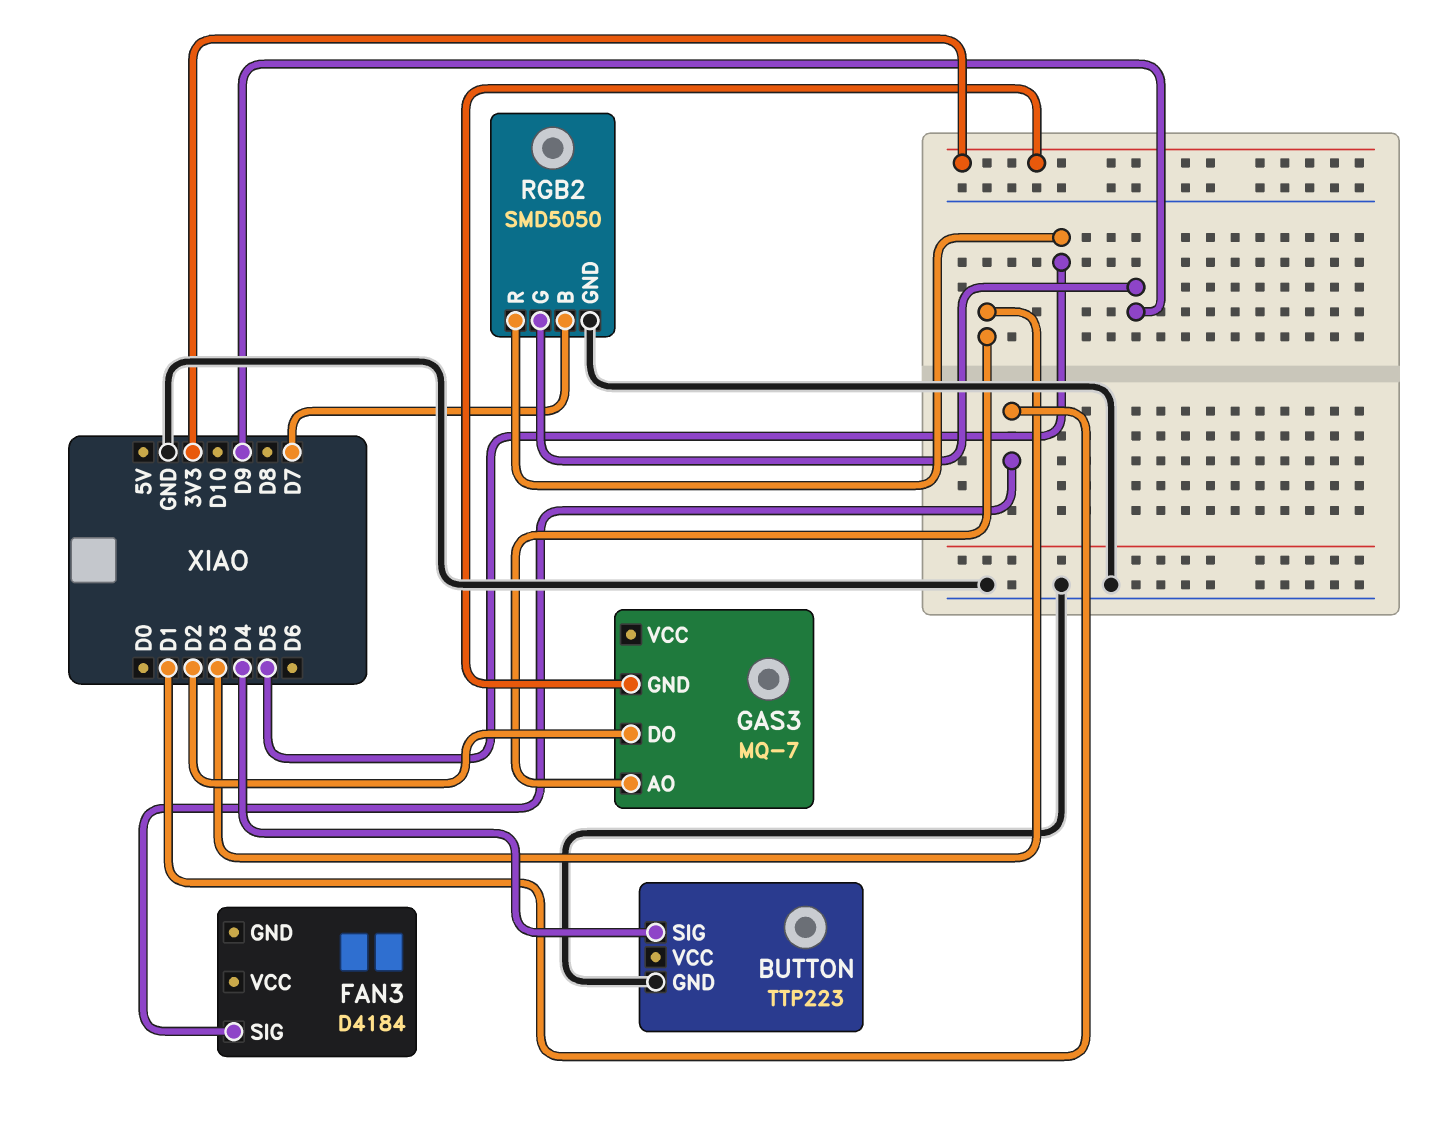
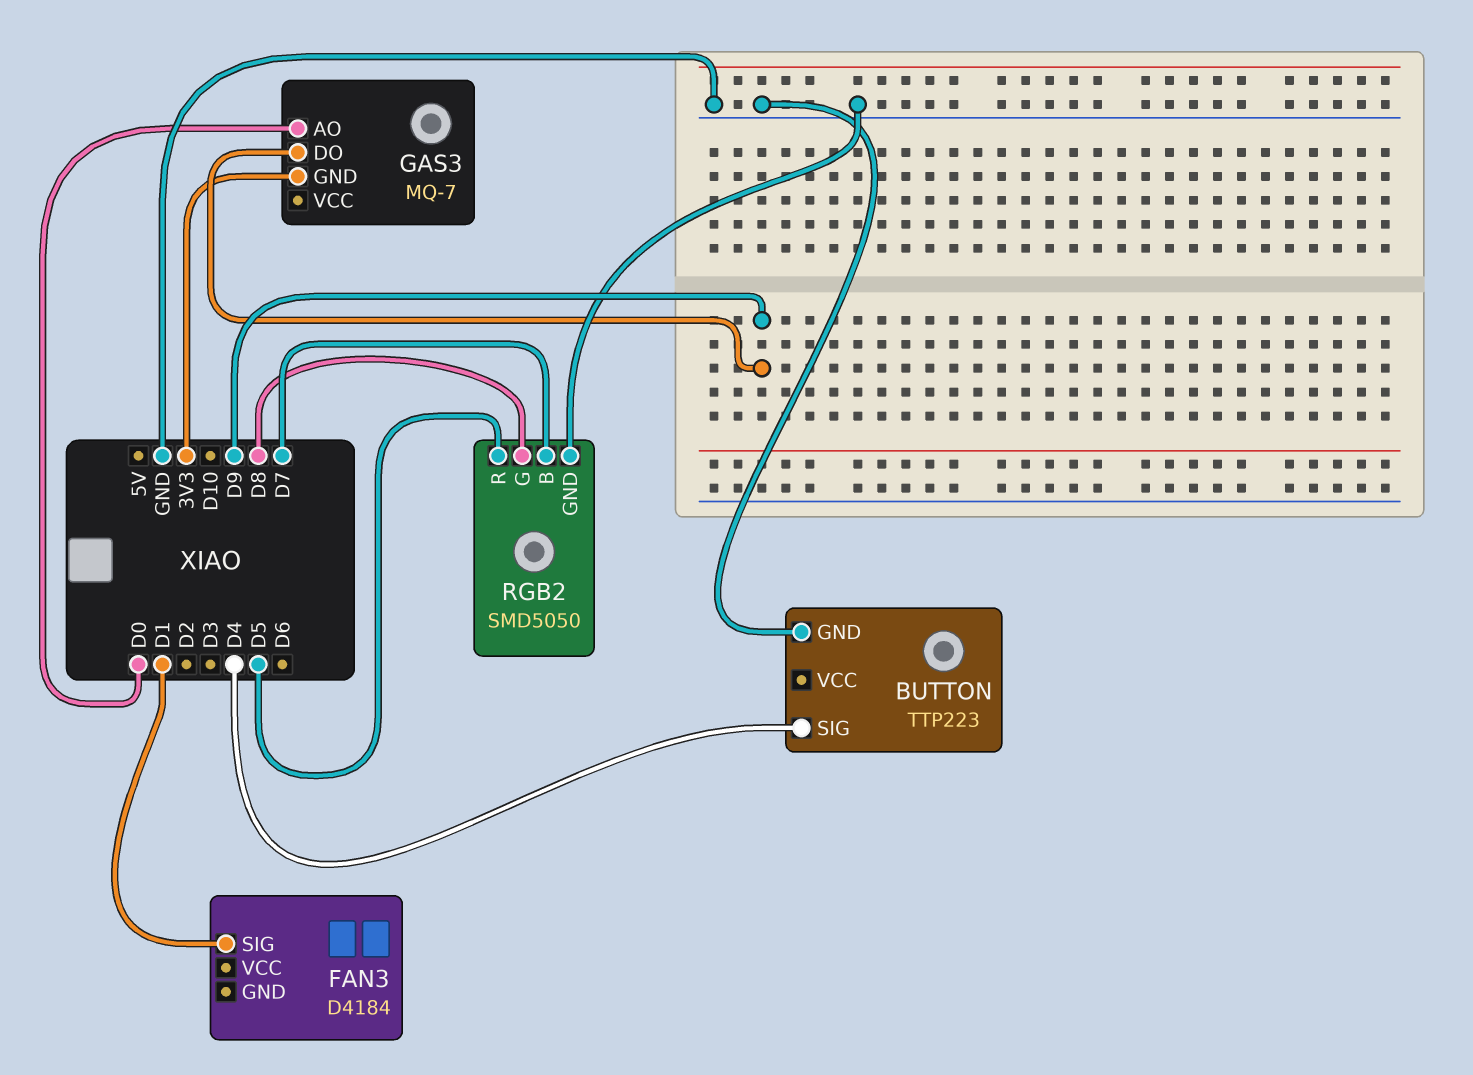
GAS3 pin AO: D3 -> D0
GAS3 pin DO: D2 -> D9
RGB2 pin G: D9 -> D8

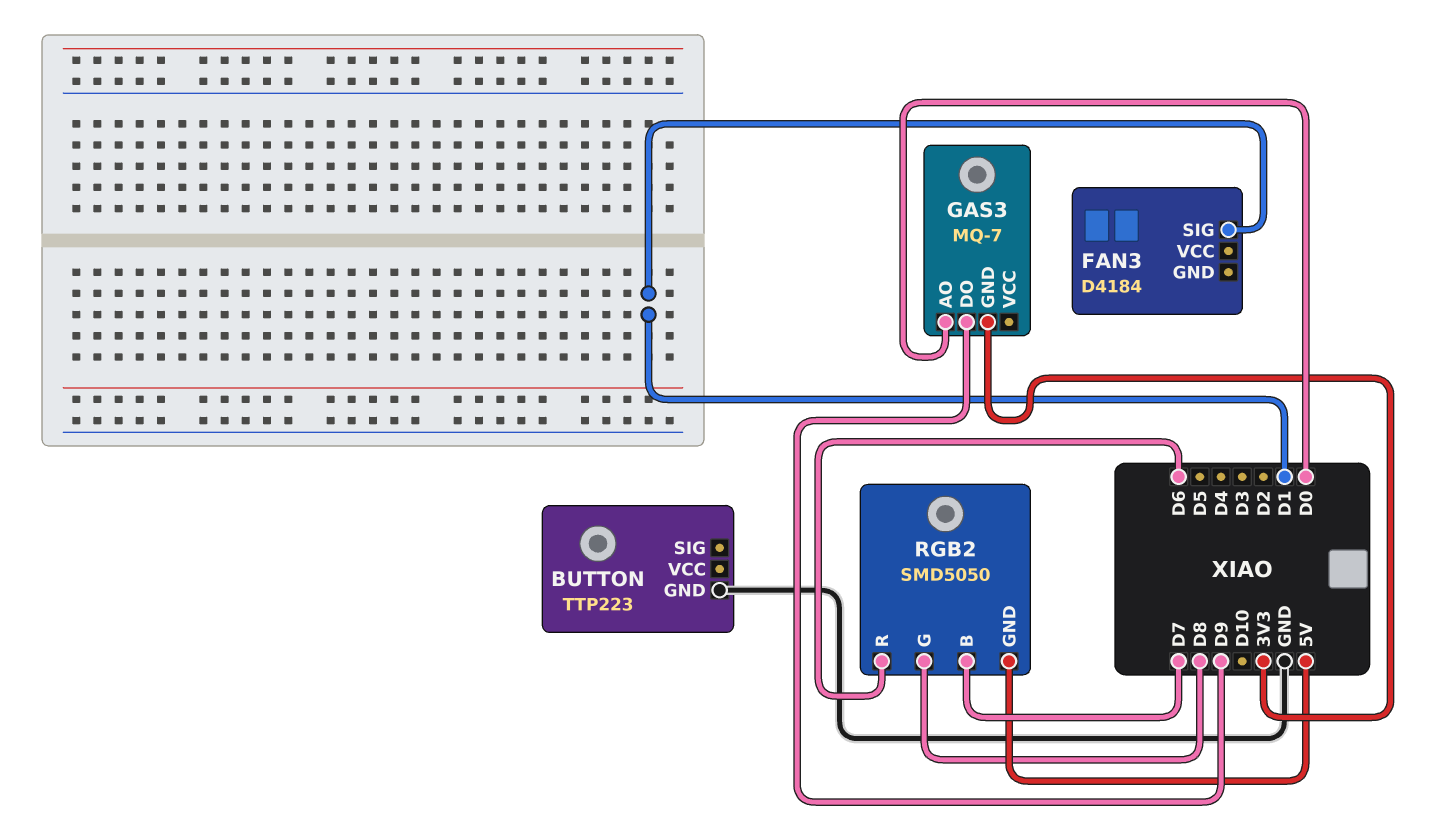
BUTTON pin SIG: D4 -> none
RGB2 pin GND: GND -> 5V
RGB2 pin R: D5 -> D6

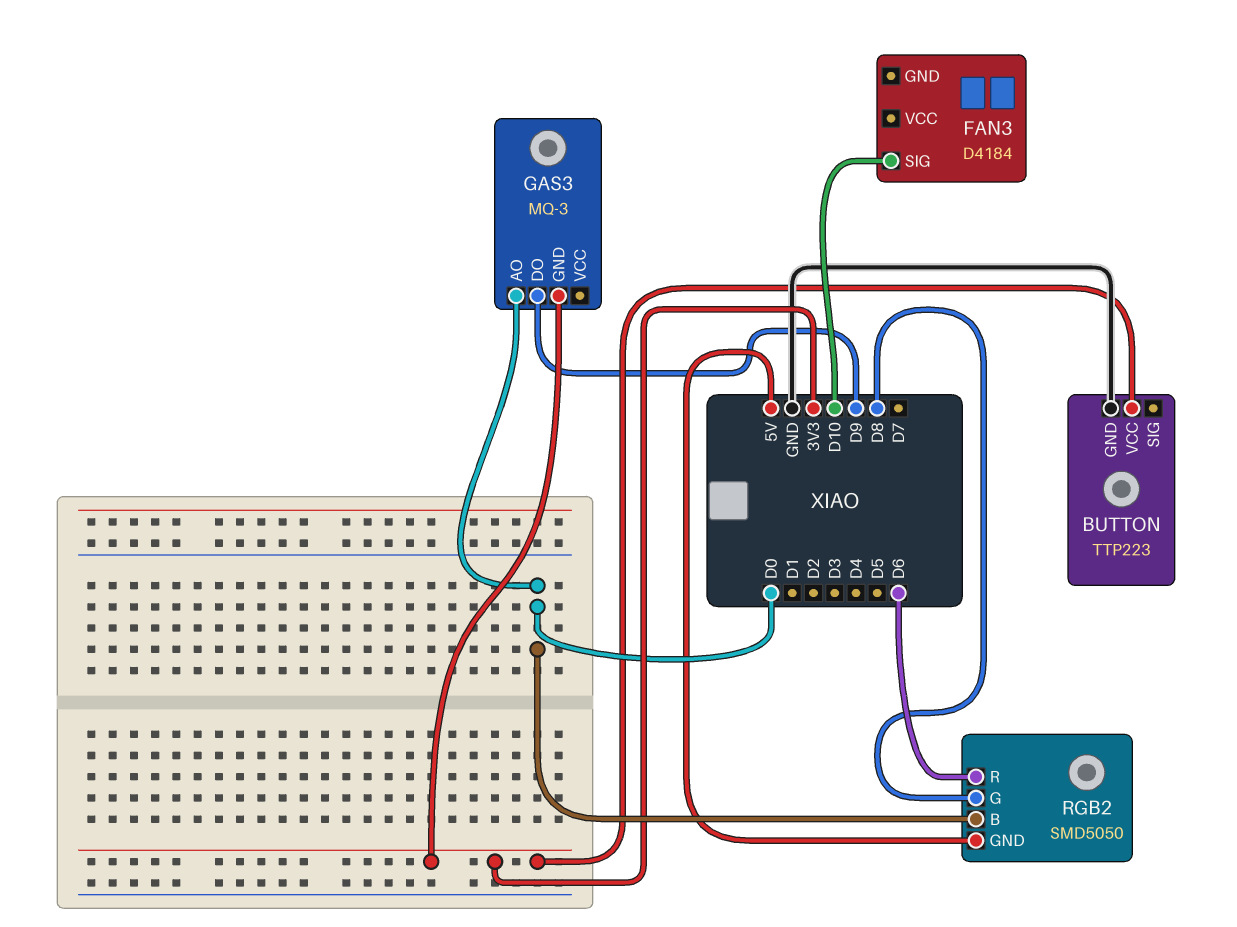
BUTTON pin VCC: none -> 3V3
FAN3 pin SIG: D1 -> D10
GAS3: MQ-7 -> MQ-3
RGB2 pin B: D7 -> D0

